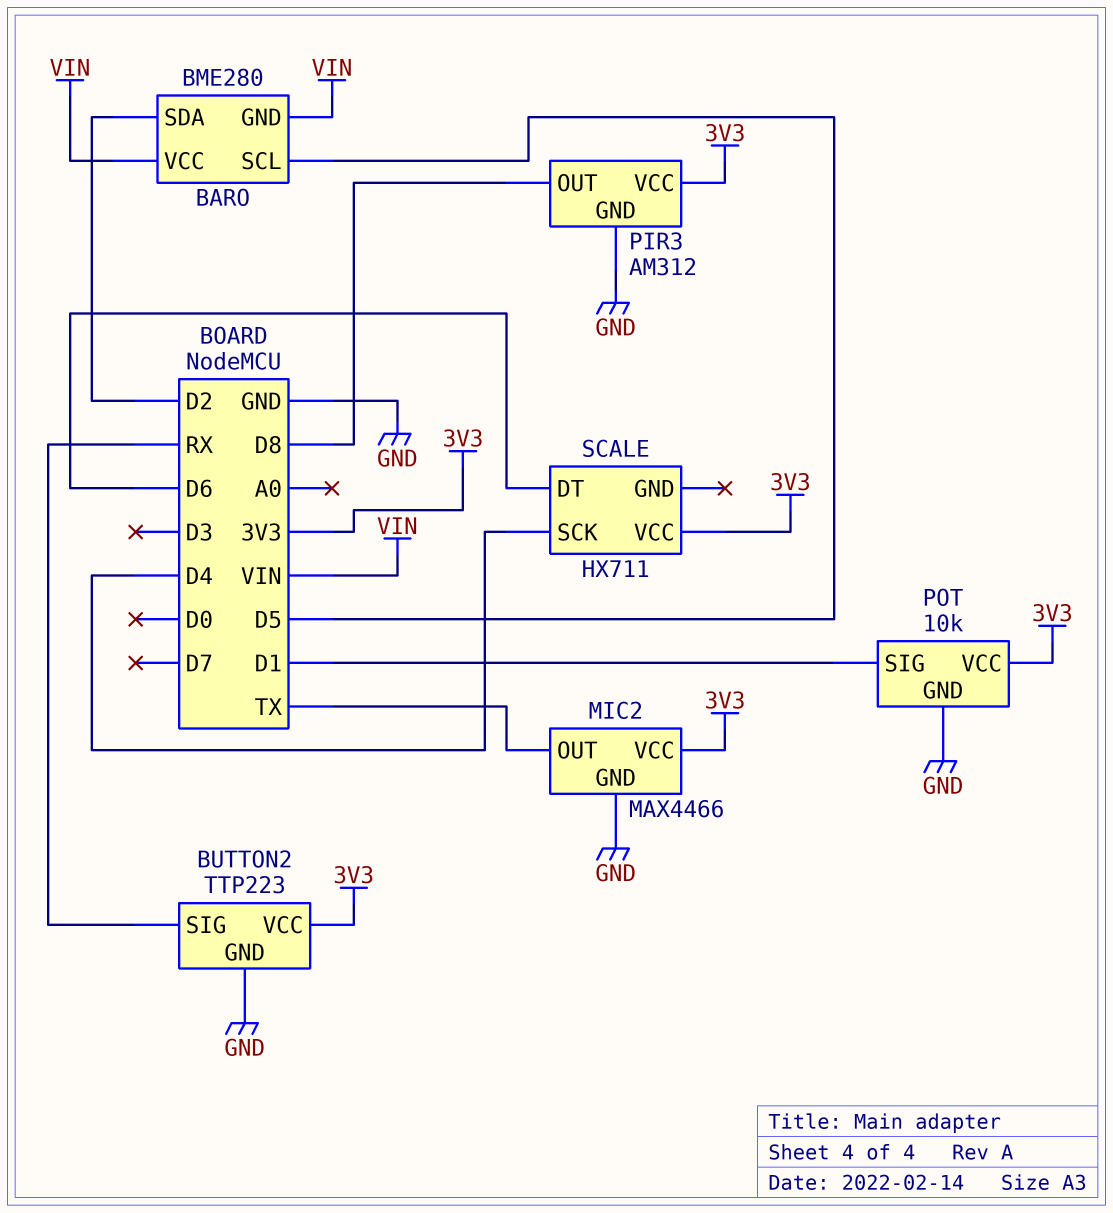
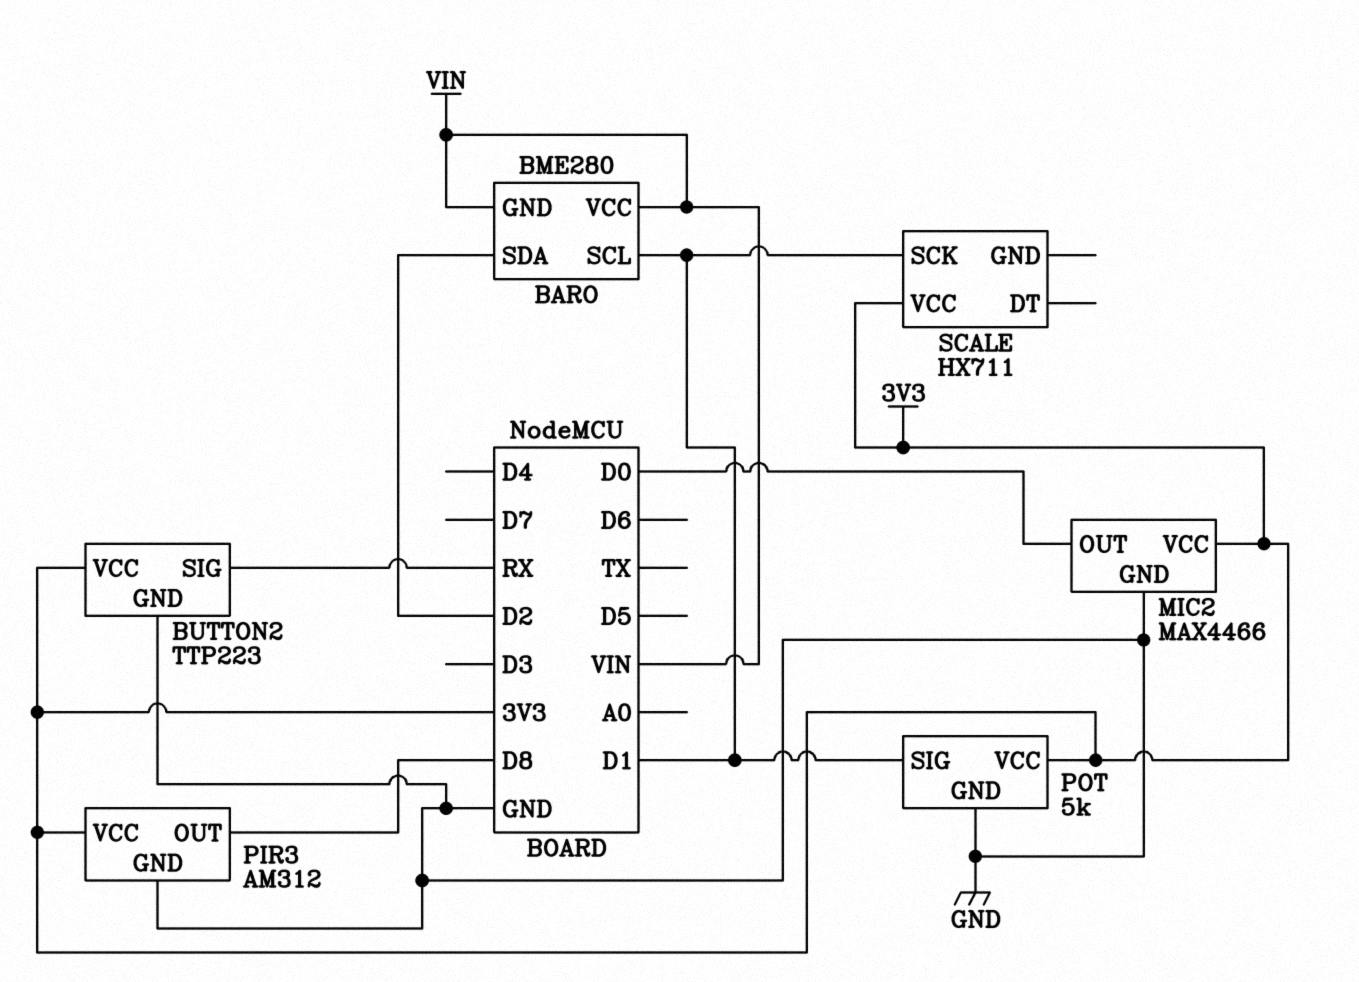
BARO pin SCL: D5 -> D1
MIC2 pin OUT: TX -> D0
POT: 10k -> 5k
SCALE pin DT: D6 -> none
SCALE pin SCK: D4 -> D1

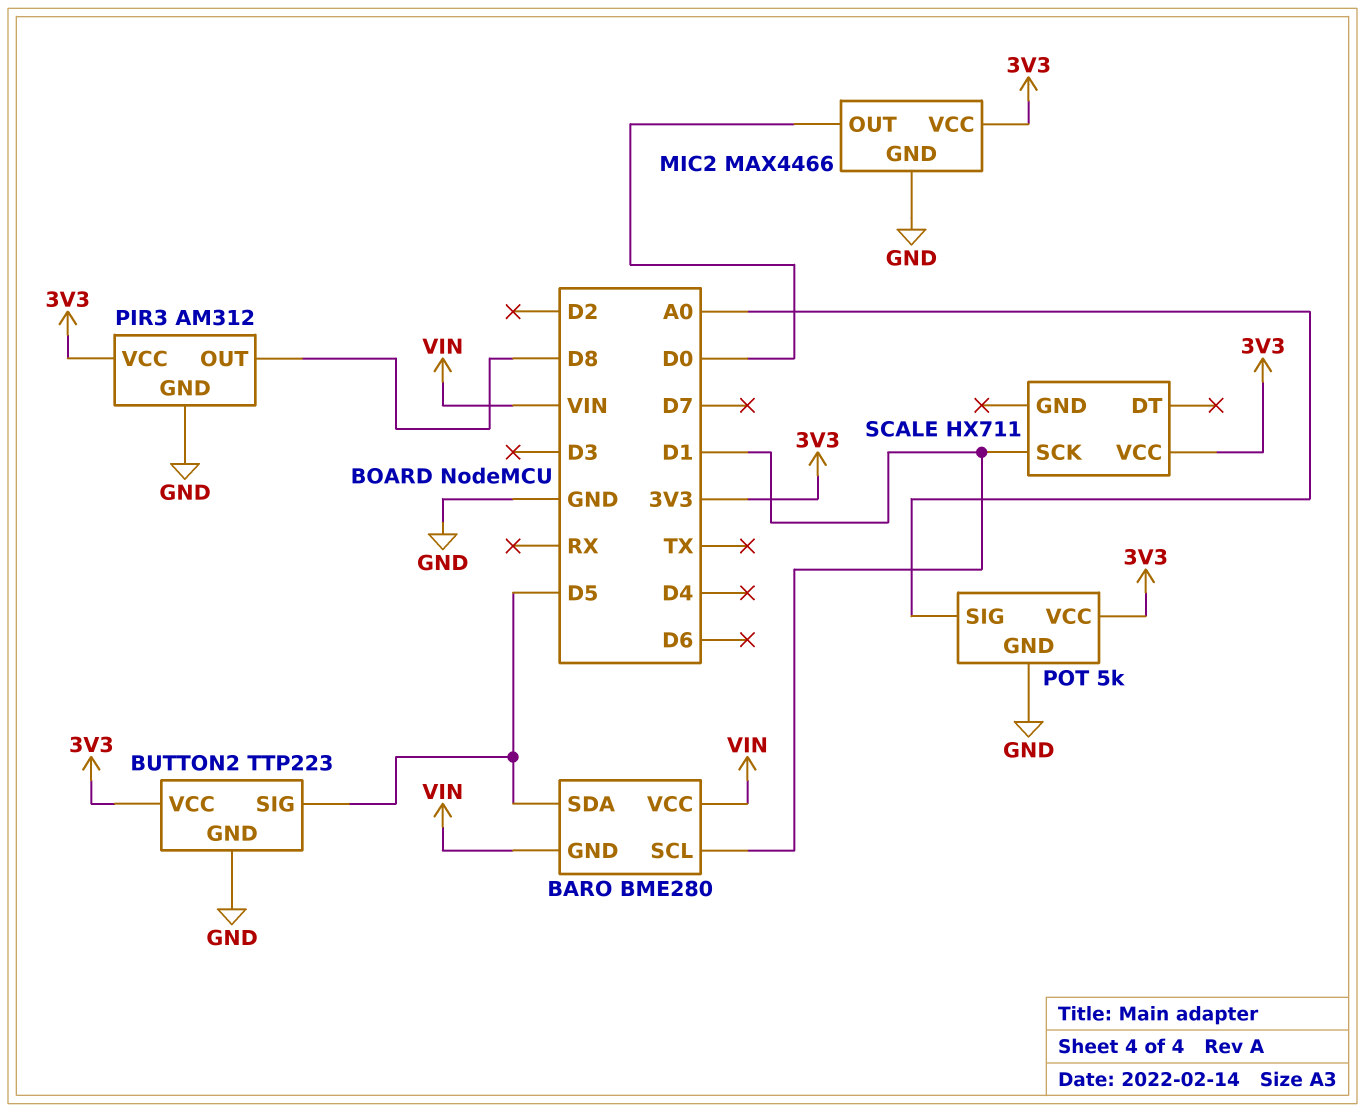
BARO pin SDA: D2 -> D5
BUTTON2 pin SIG: RX -> D5
POT pin SIG: D1 -> A0

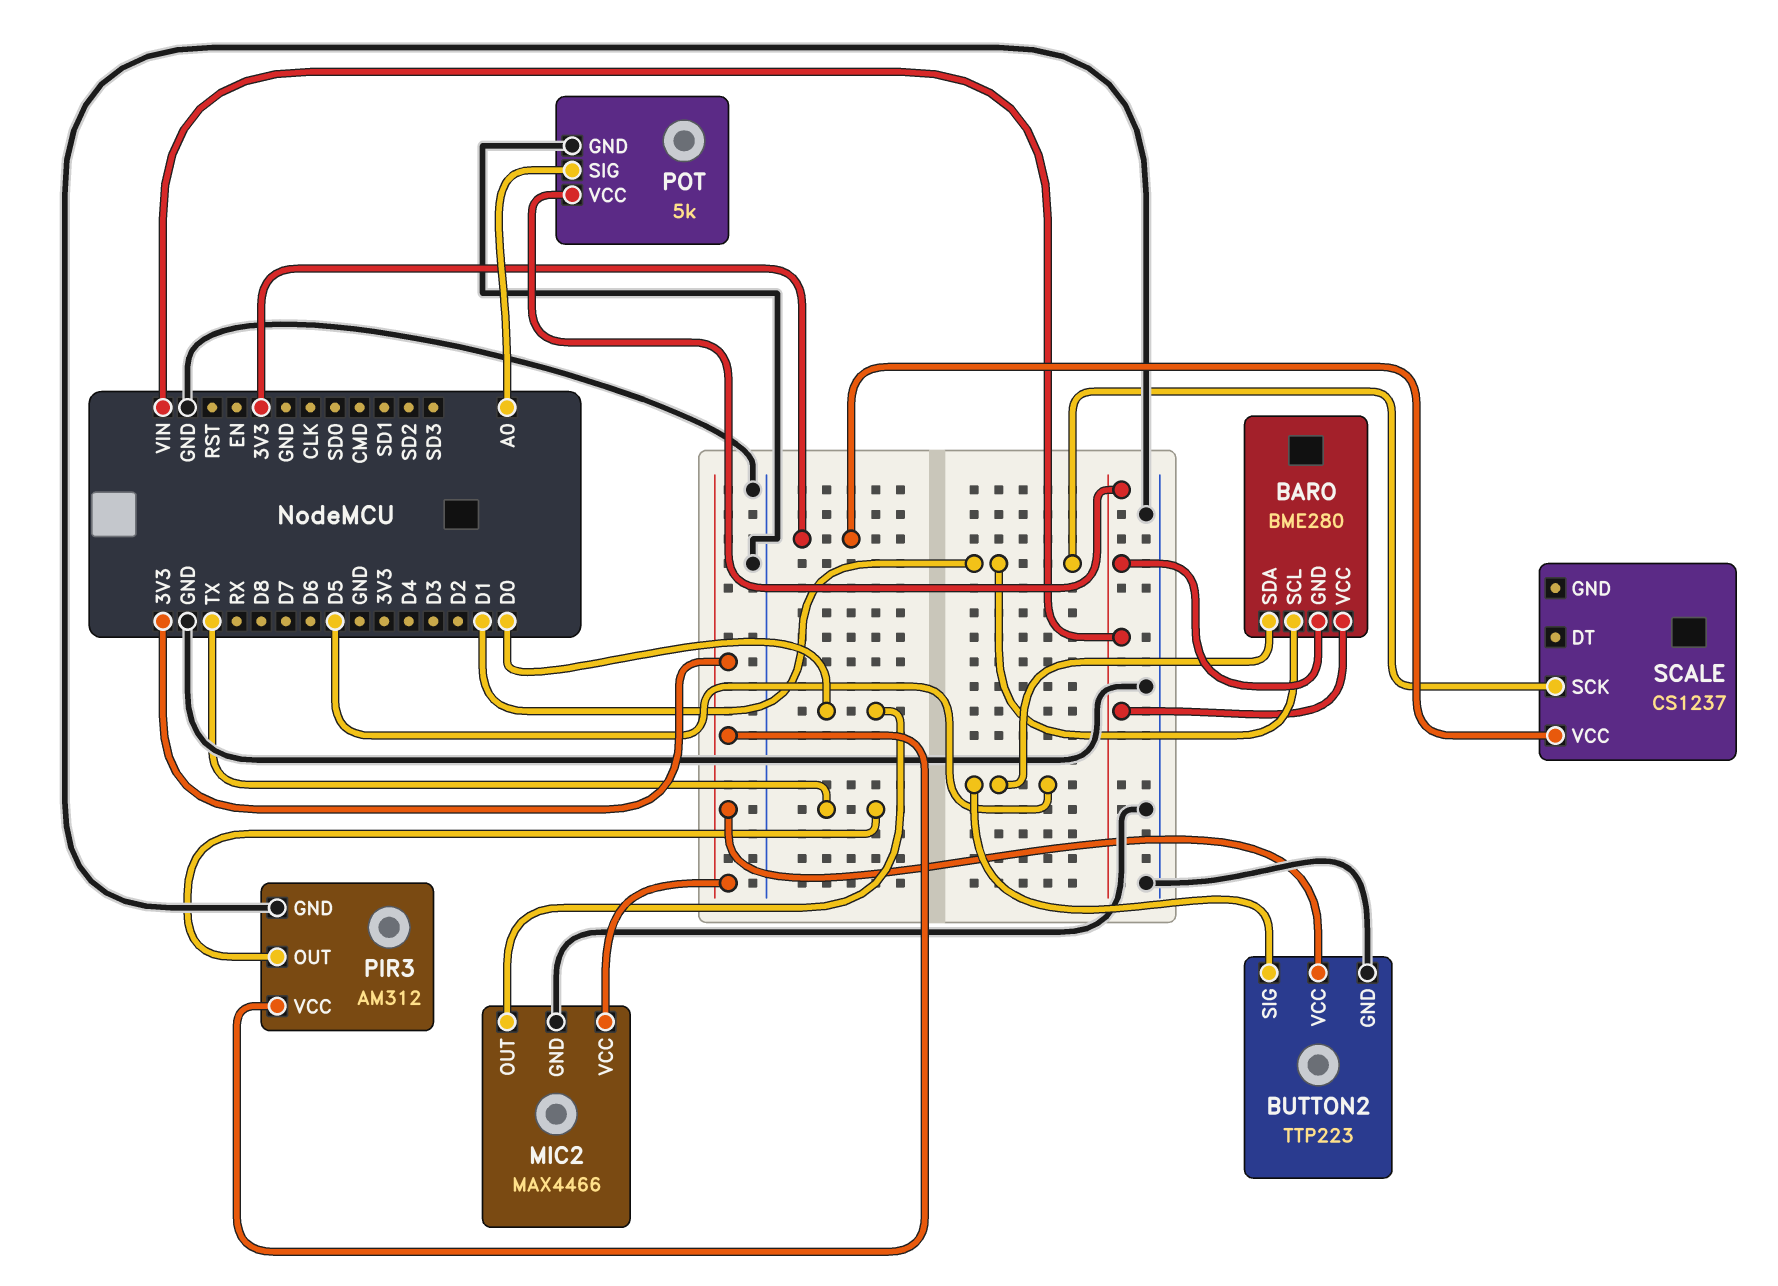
PIR3 pin OUT: D8 -> TX
POT pin VCC: 3V3 -> VIN
SCALE: HX711 -> CS1237

